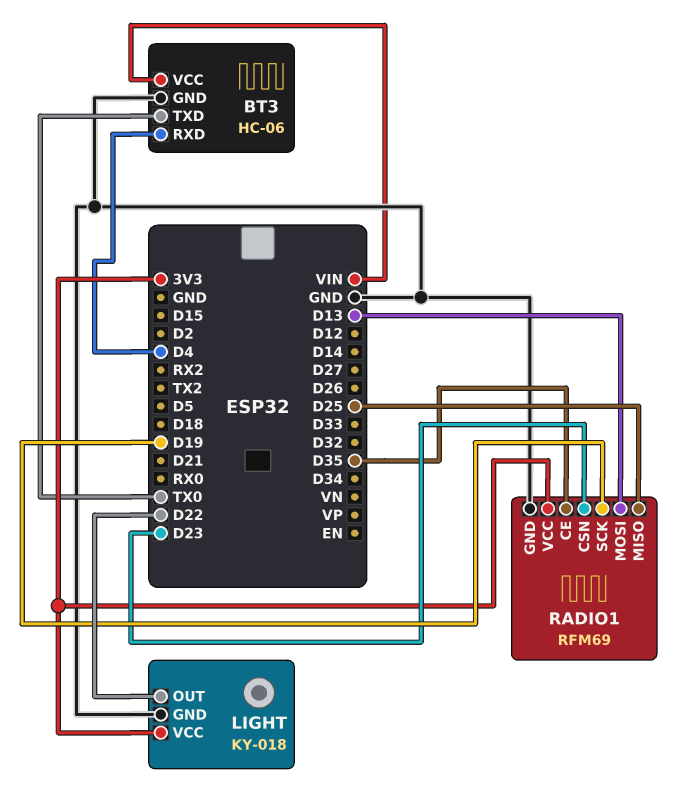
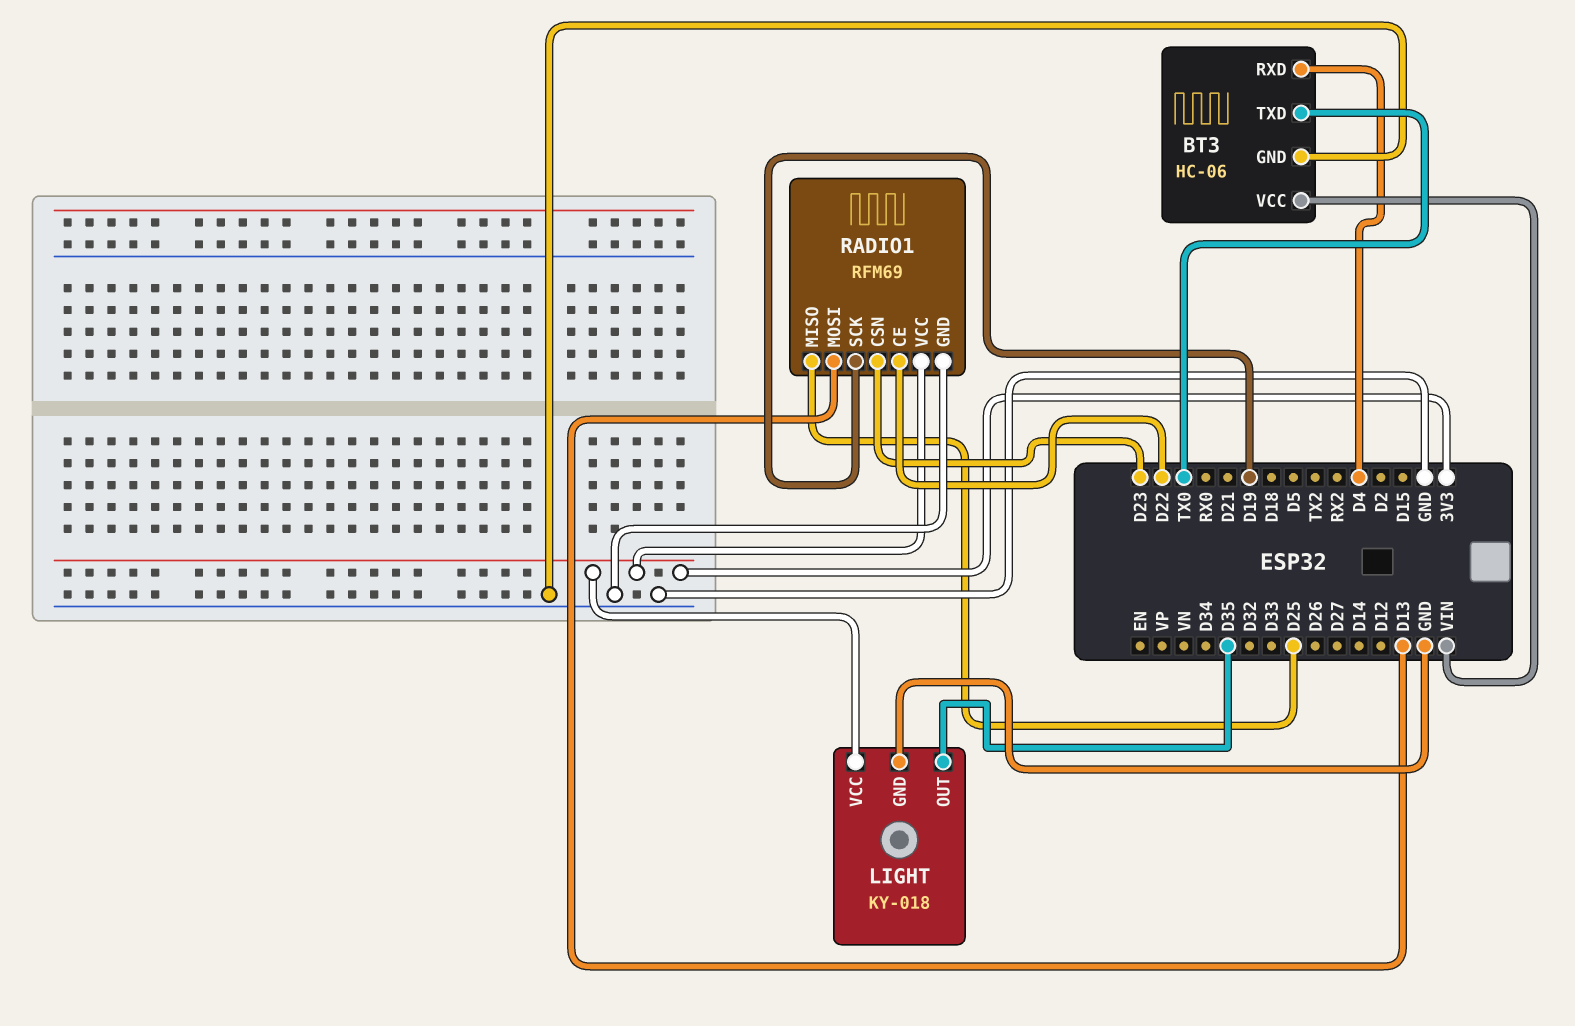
LIGHT pin OUT: D22 -> D35
RADIO1 pin CE: D35 -> D22

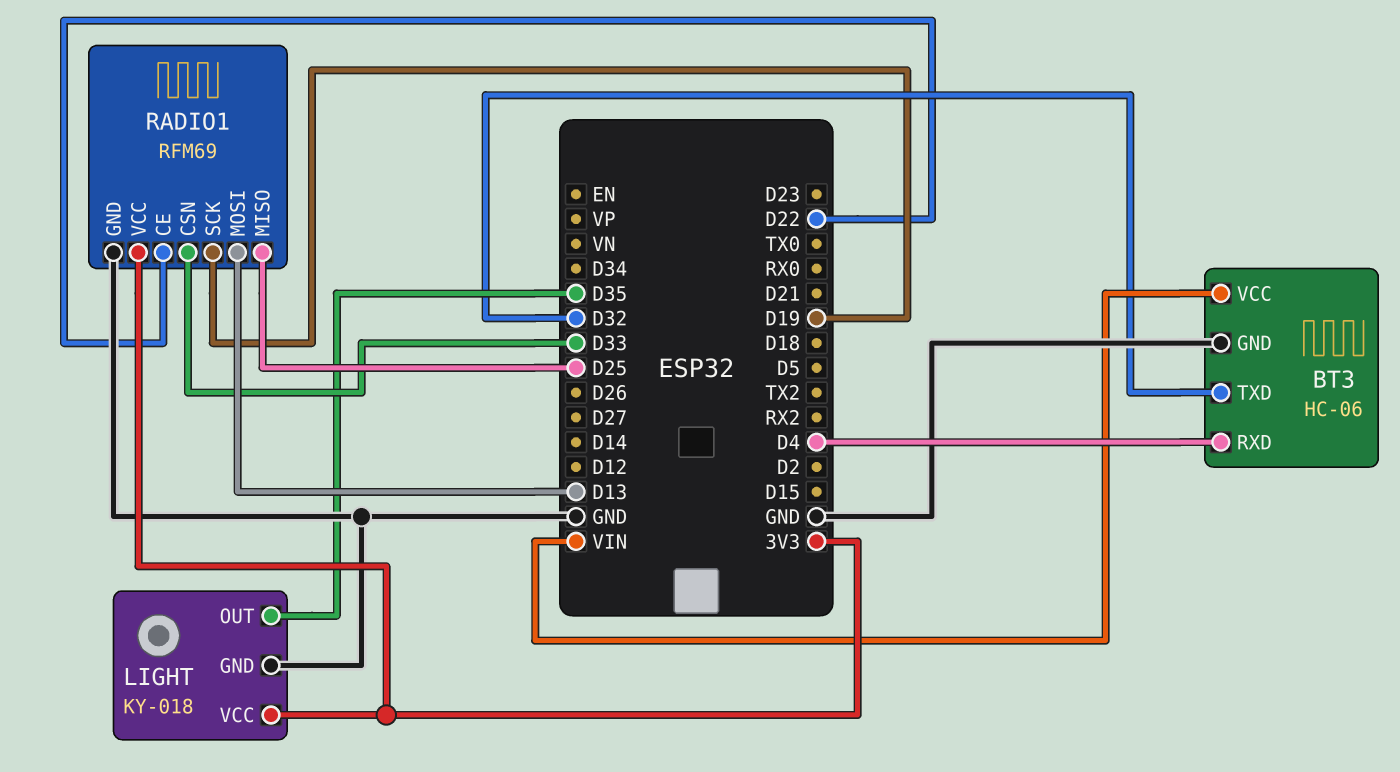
BT3 pin TXD: TX0 -> D32
RADIO1 pin CSN: D23 -> D33

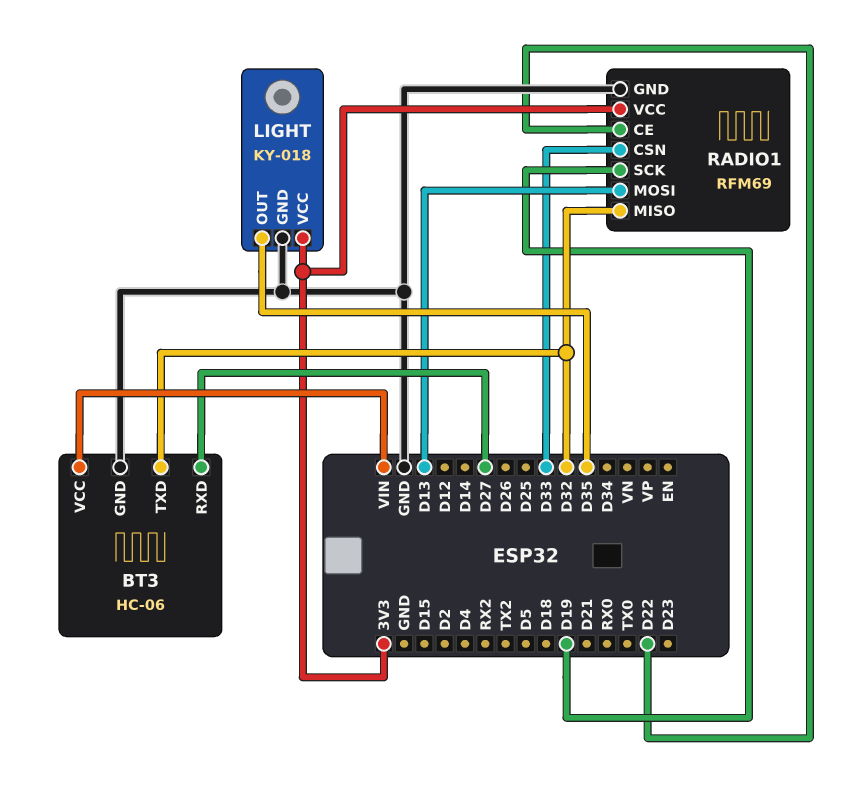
BT3 pin RXD: D4 -> D27
RADIO1 pin MISO: D25 -> D32

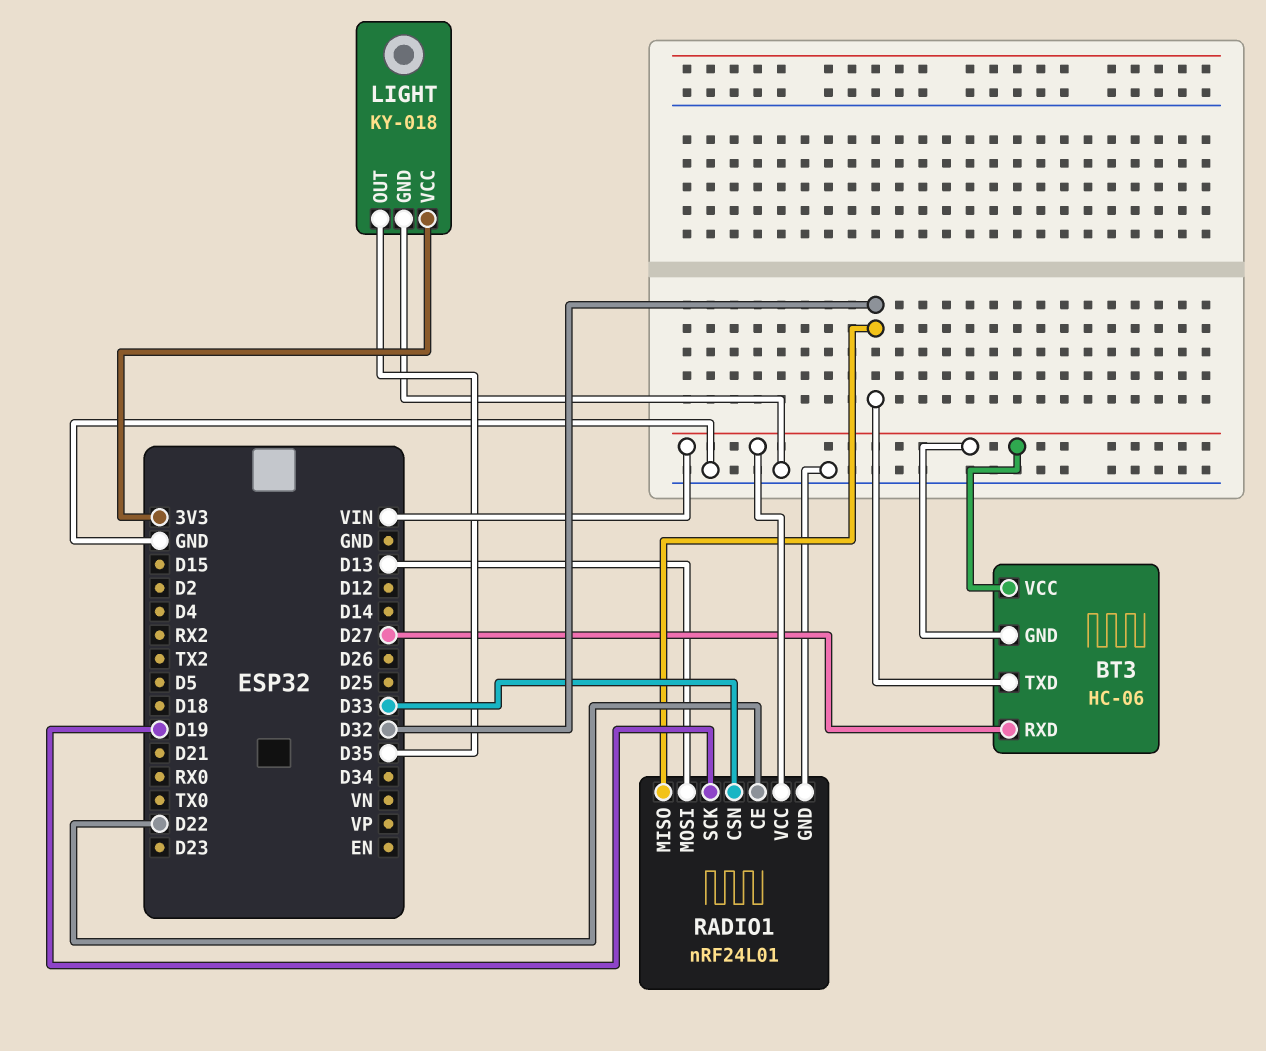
BT3 pin GND: GND -> VIN
RADIO1: RFM69 -> nRF24L01
RADIO1 pin VCC: 3V3 -> VIN

